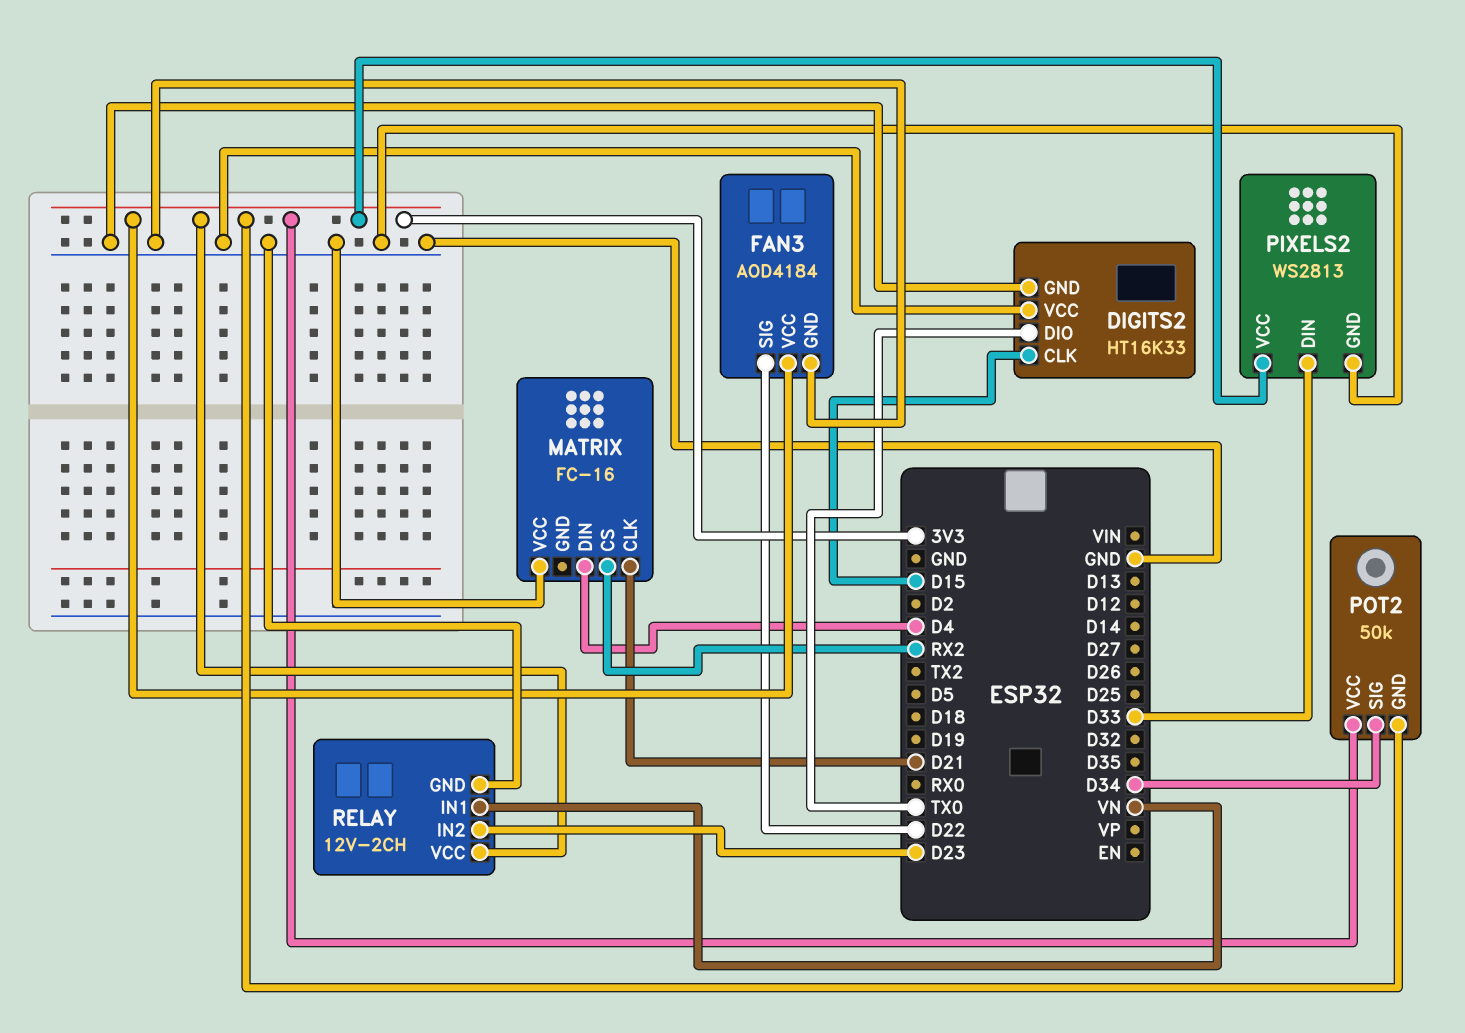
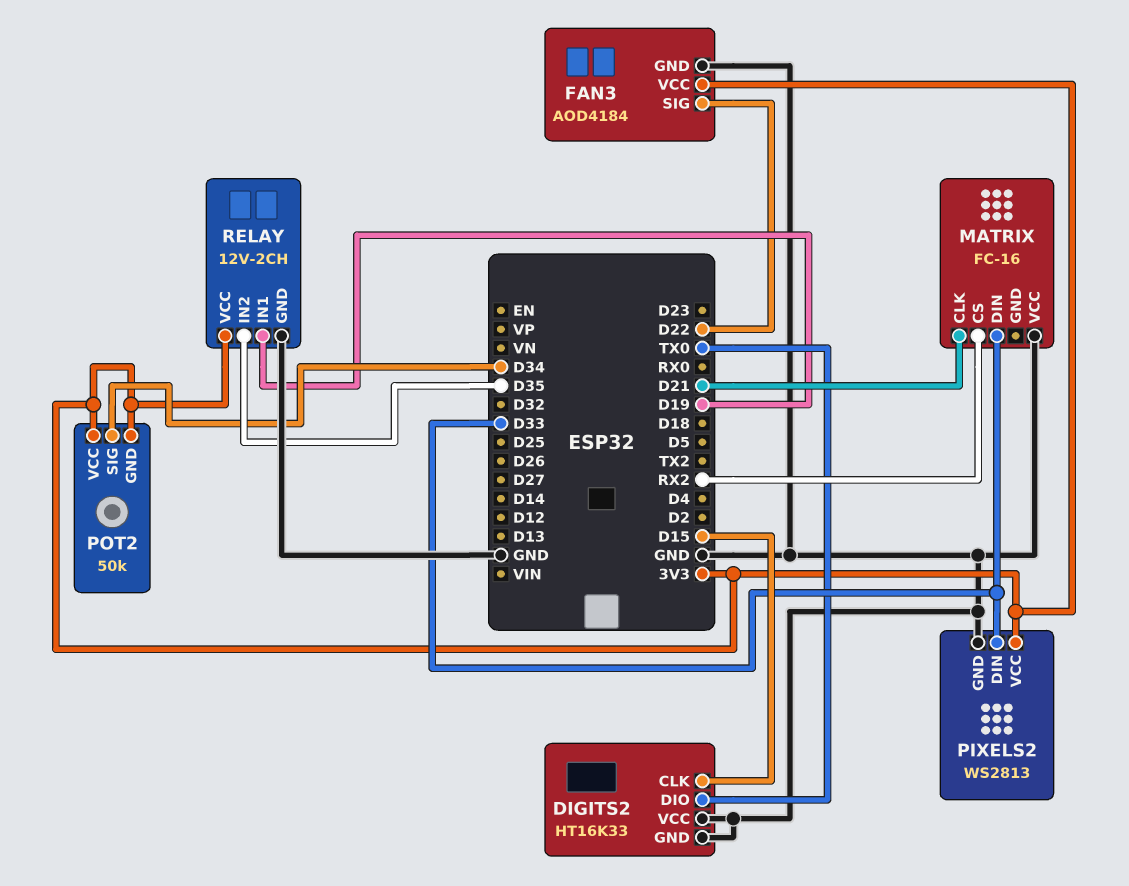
MATRIX pin DIN: D4 -> D33
RELAY pin IN1: VN -> D19
RELAY pin IN2: D23 -> D35

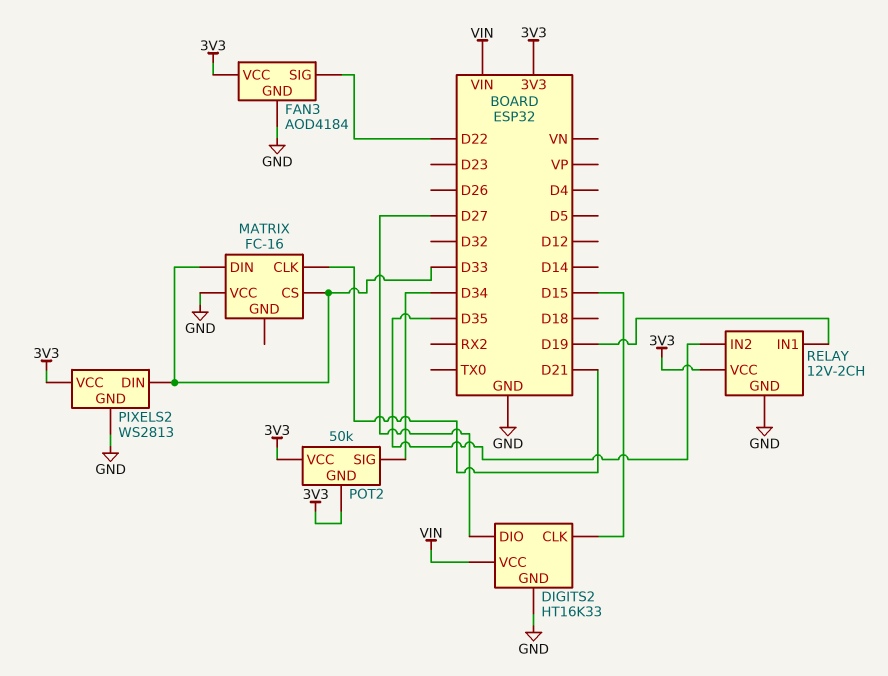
DIGITS2 pin DIO: TX0 -> D27
DIGITS2 pin VCC: GND -> VIN
MATRIX pin CS: RX2 -> D33

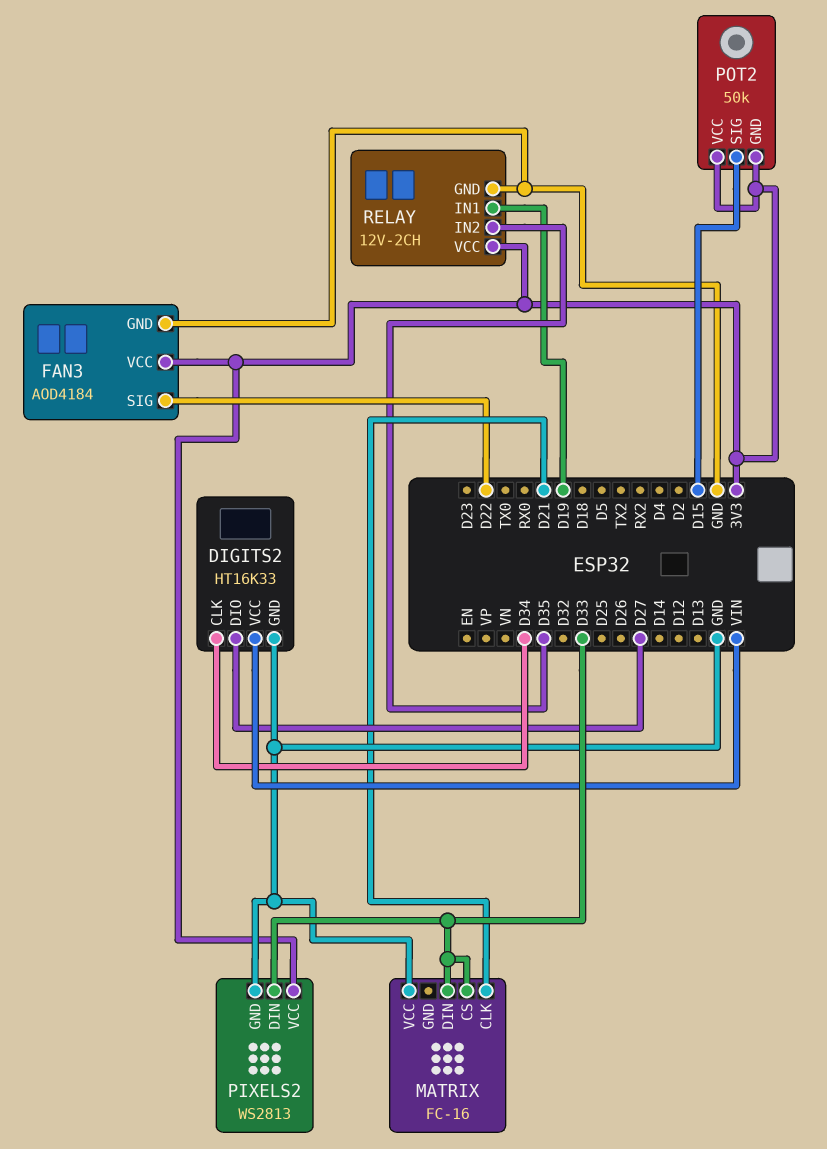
DIGITS2 pin CLK: D15 -> D34
POT2 pin SIG: D34 -> D15

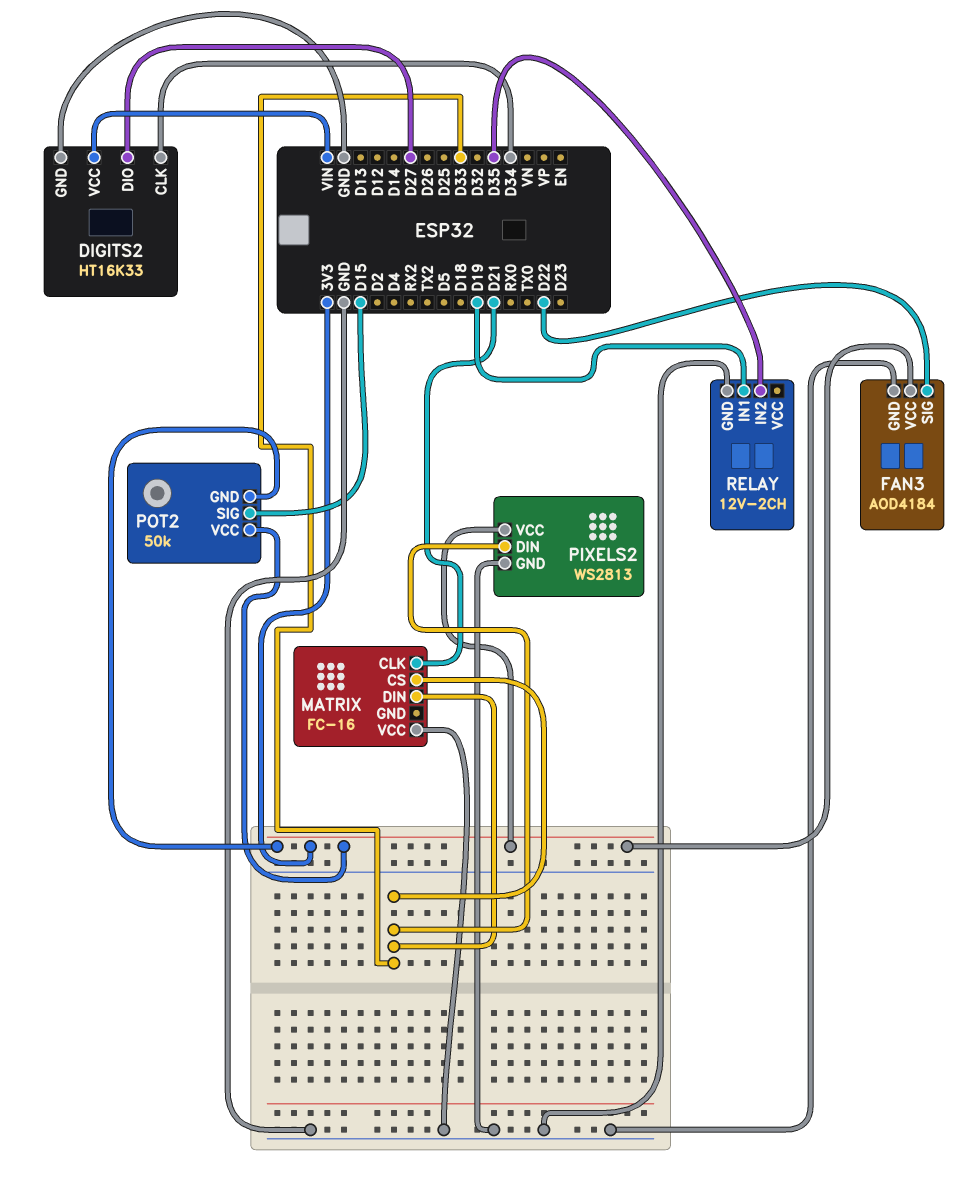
RELAY pin VCC: 3V3 -> none

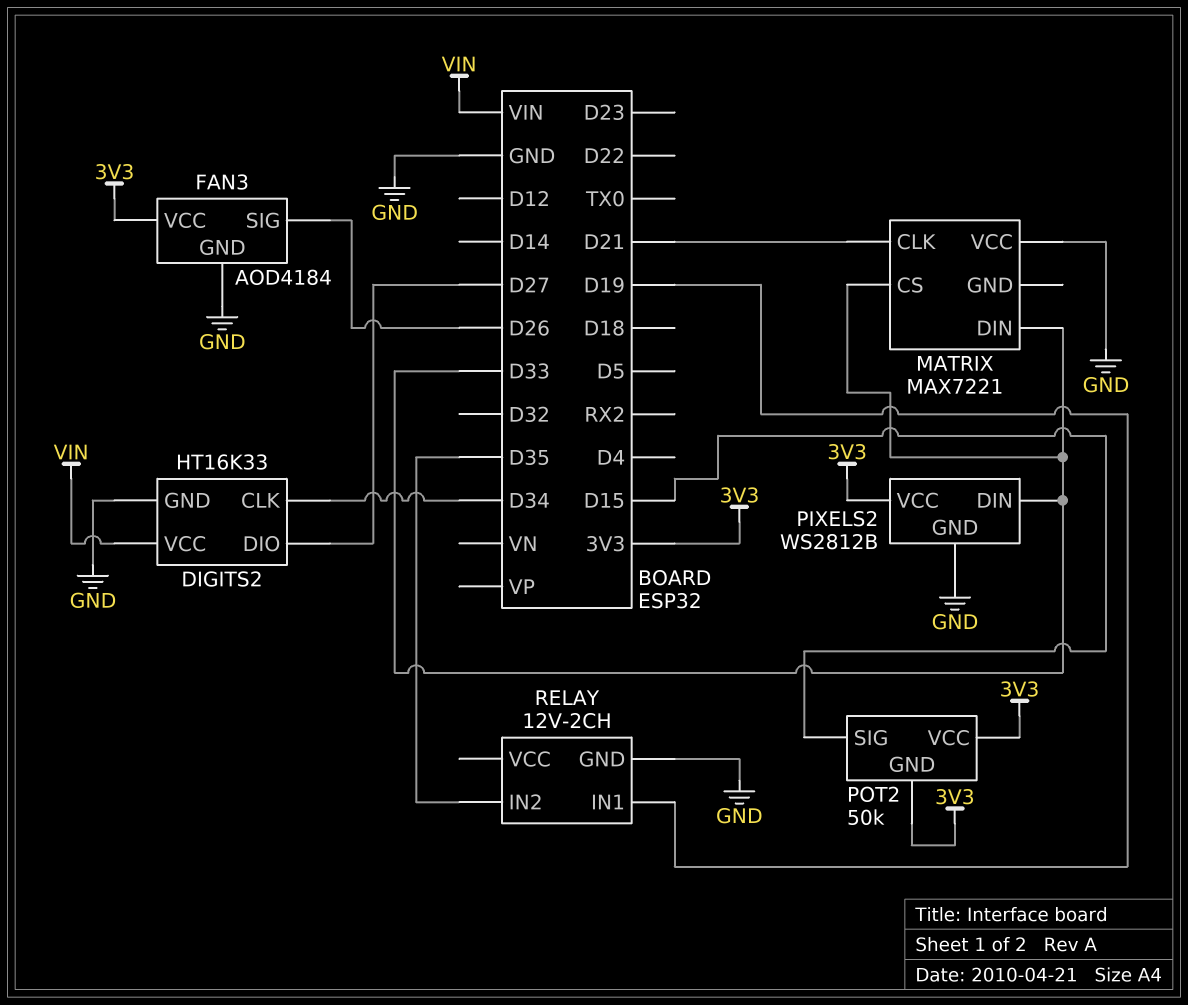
FAN3 pin SIG: D22 -> D26
MATRIX: FC-16 -> MAX7221
PIXELS2: WS2813 -> WS2812B

